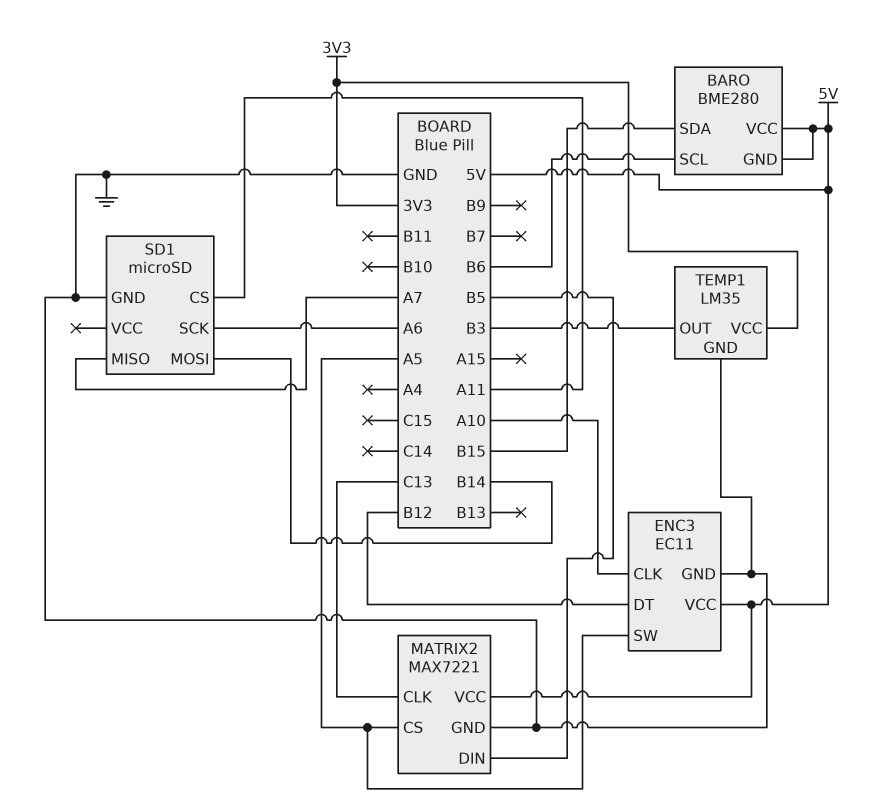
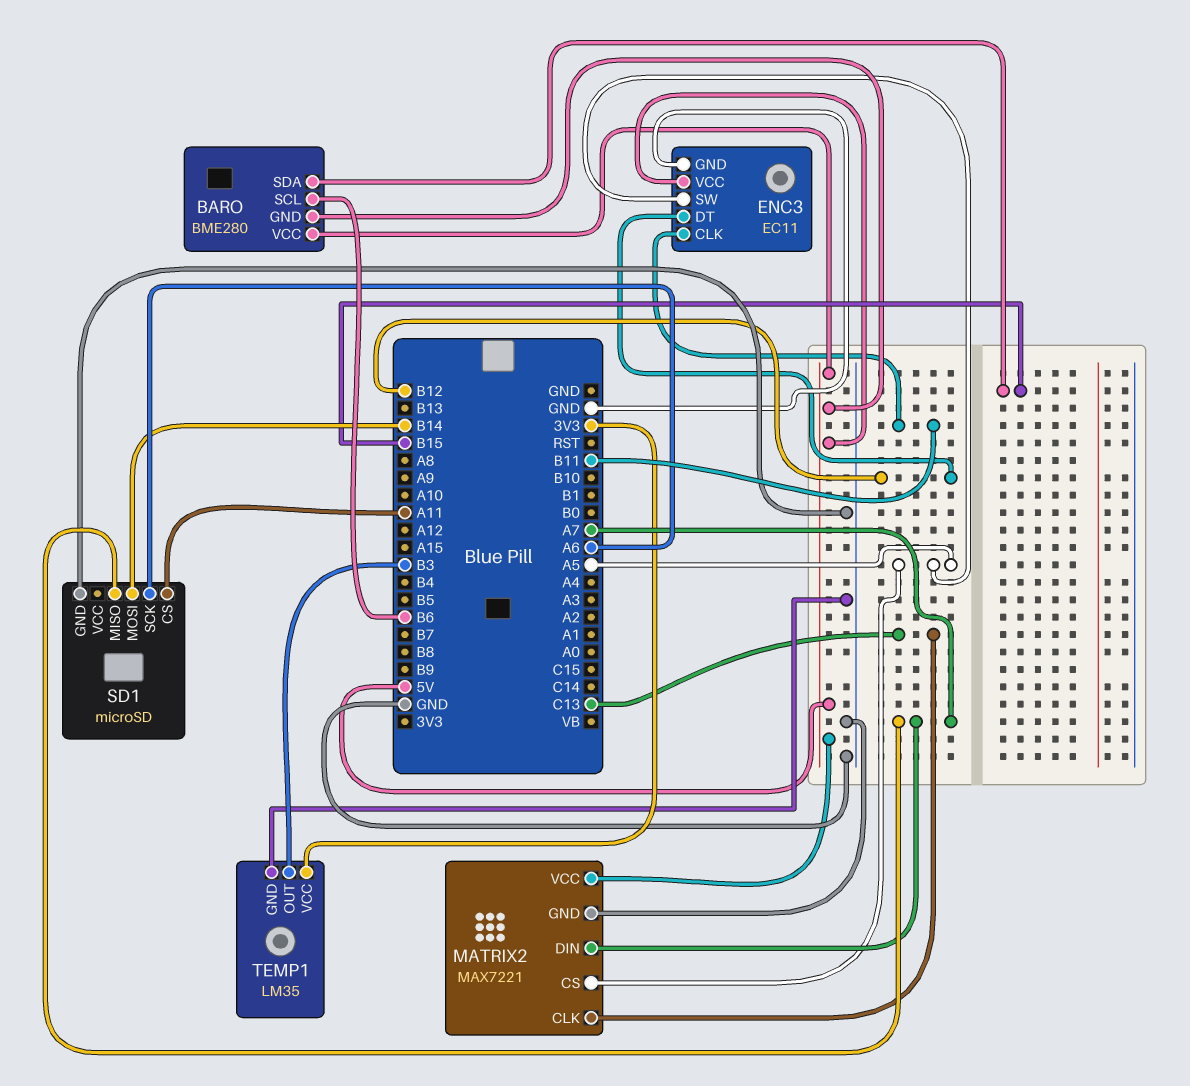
ENC3 pin CLK: A10 -> B11
MATRIX2 pin DIN: B5 -> A7

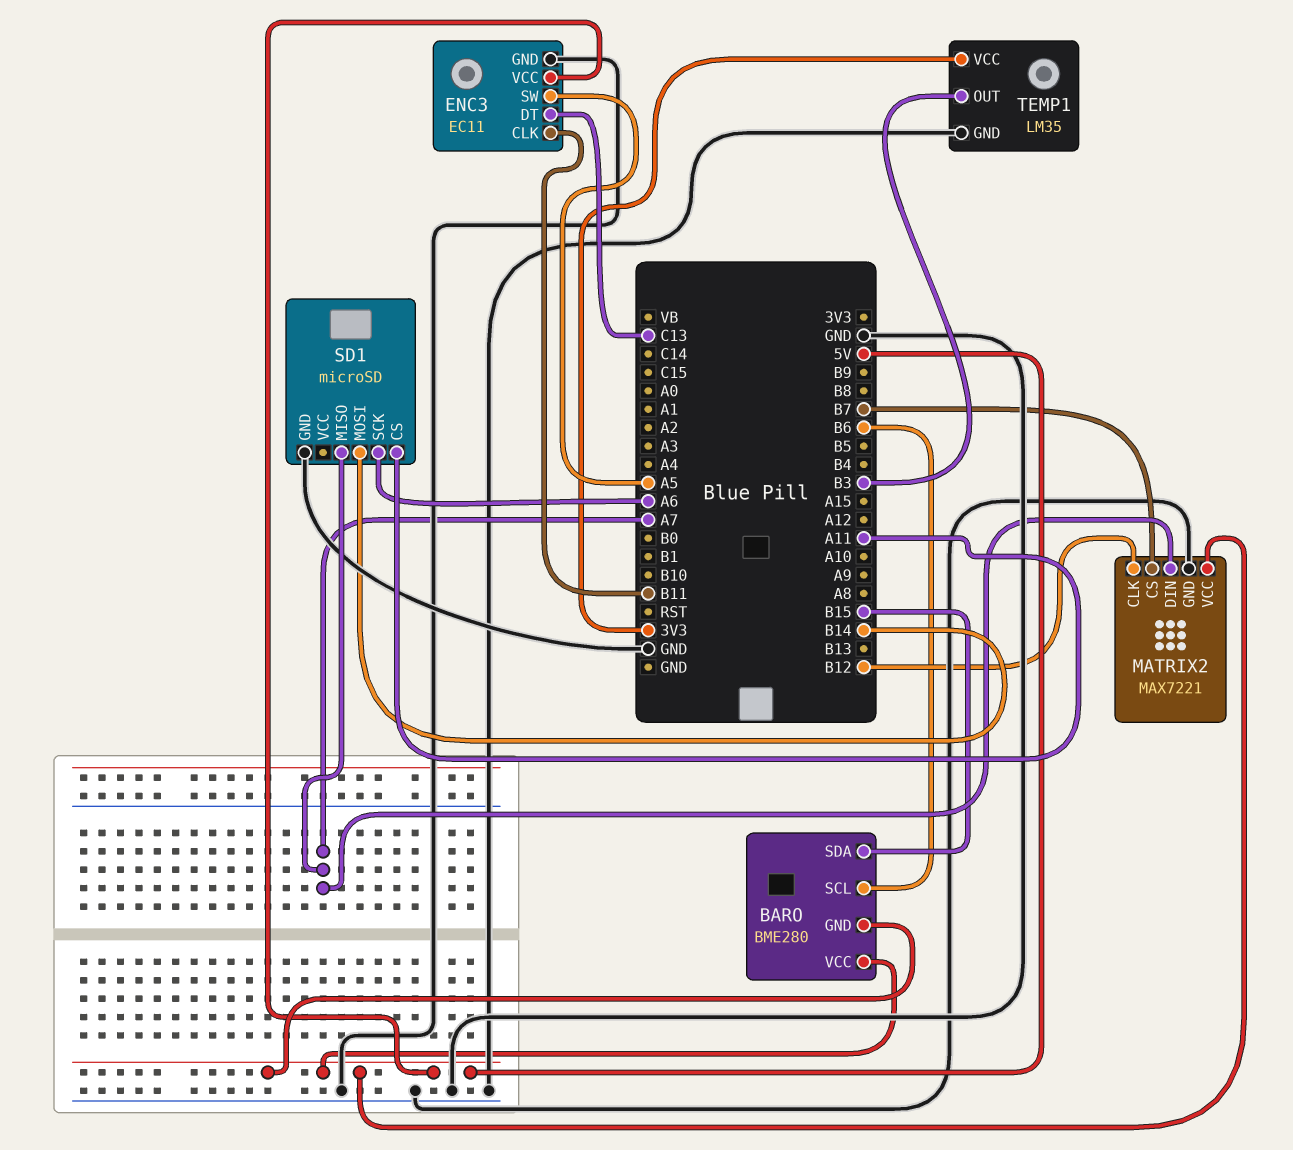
ENC3 pin DT: B12 -> C13
MATRIX2 pin CLK: C13 -> B12
MATRIX2 pin CS: A5 -> B7

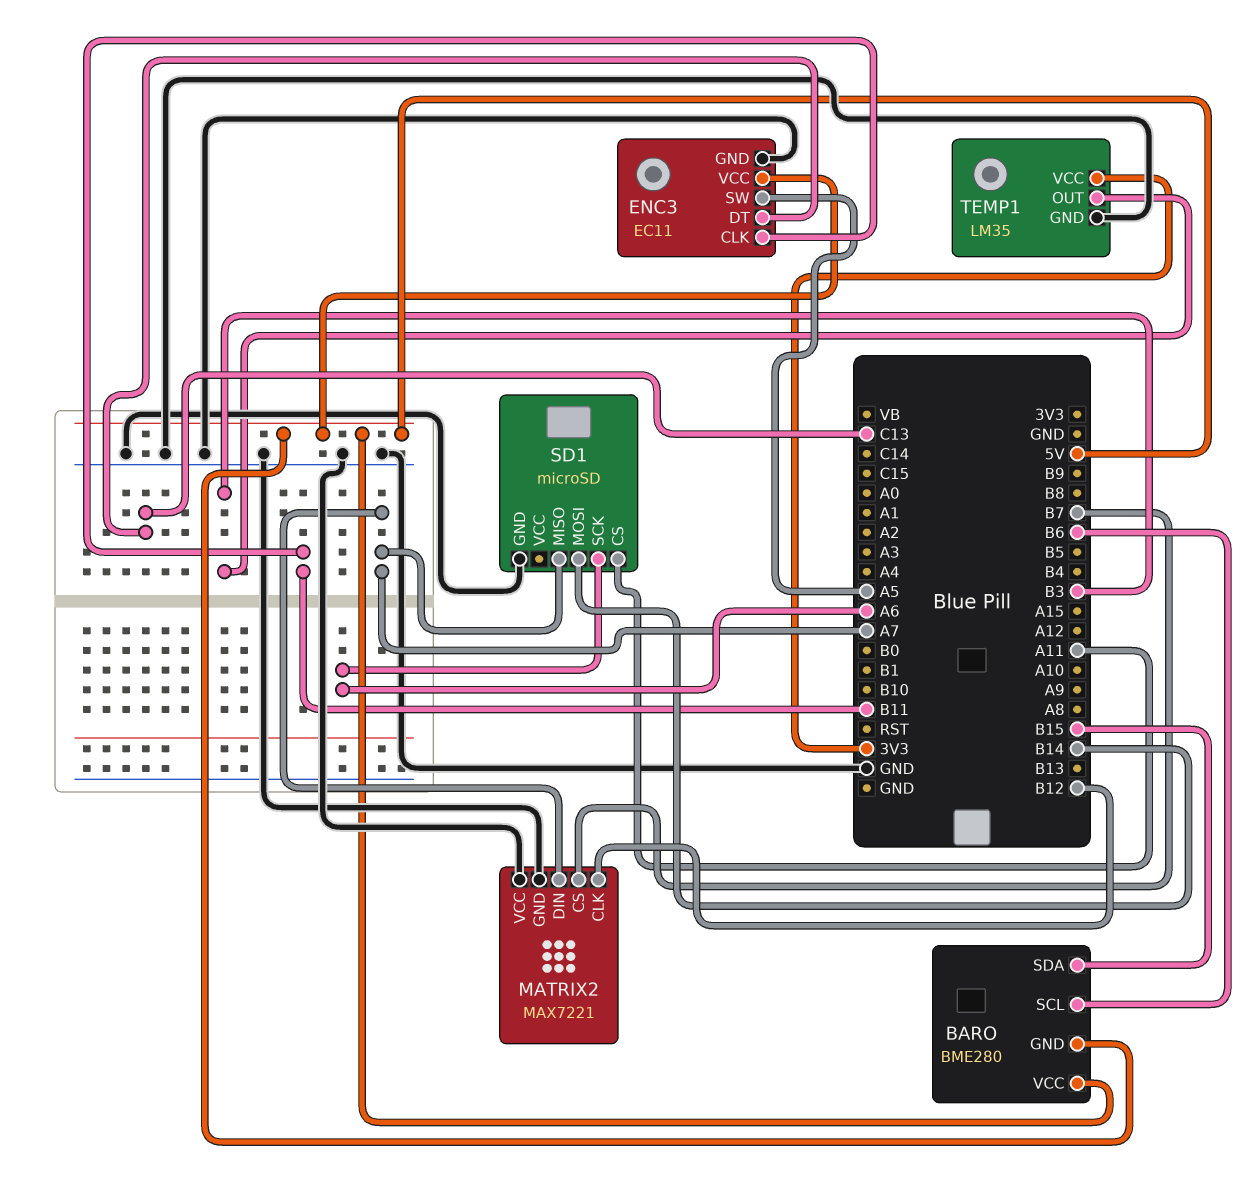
MATRIX2 pin VCC: 5V -> GND

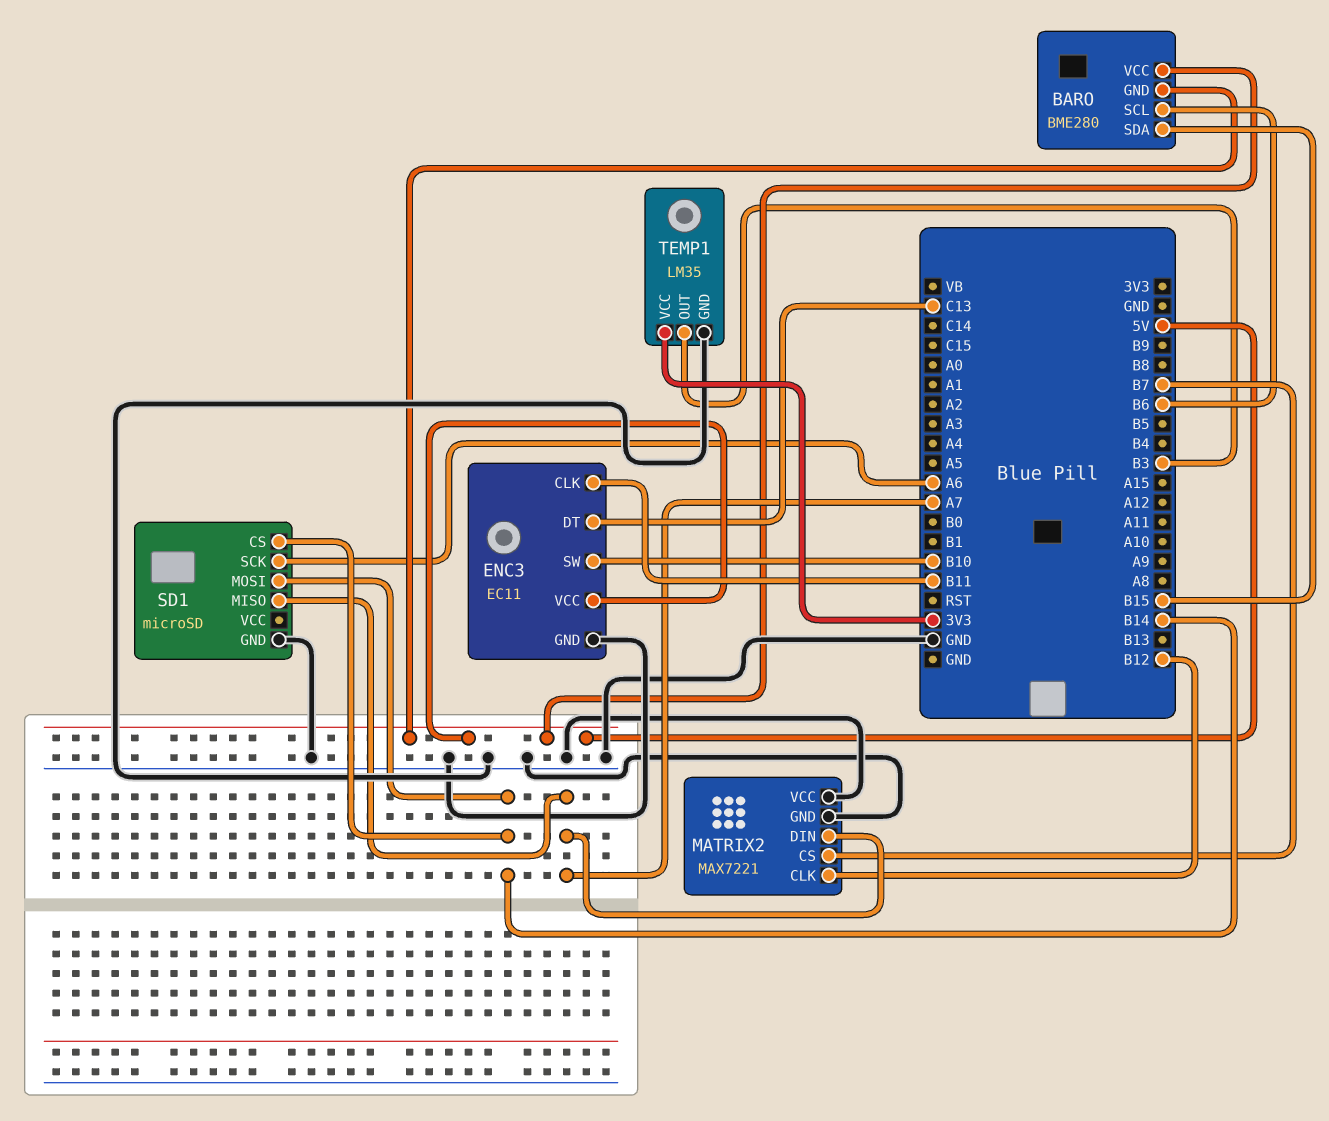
ENC3 pin SW: A5 -> B10
SD1 pin CS: A11 -> B14

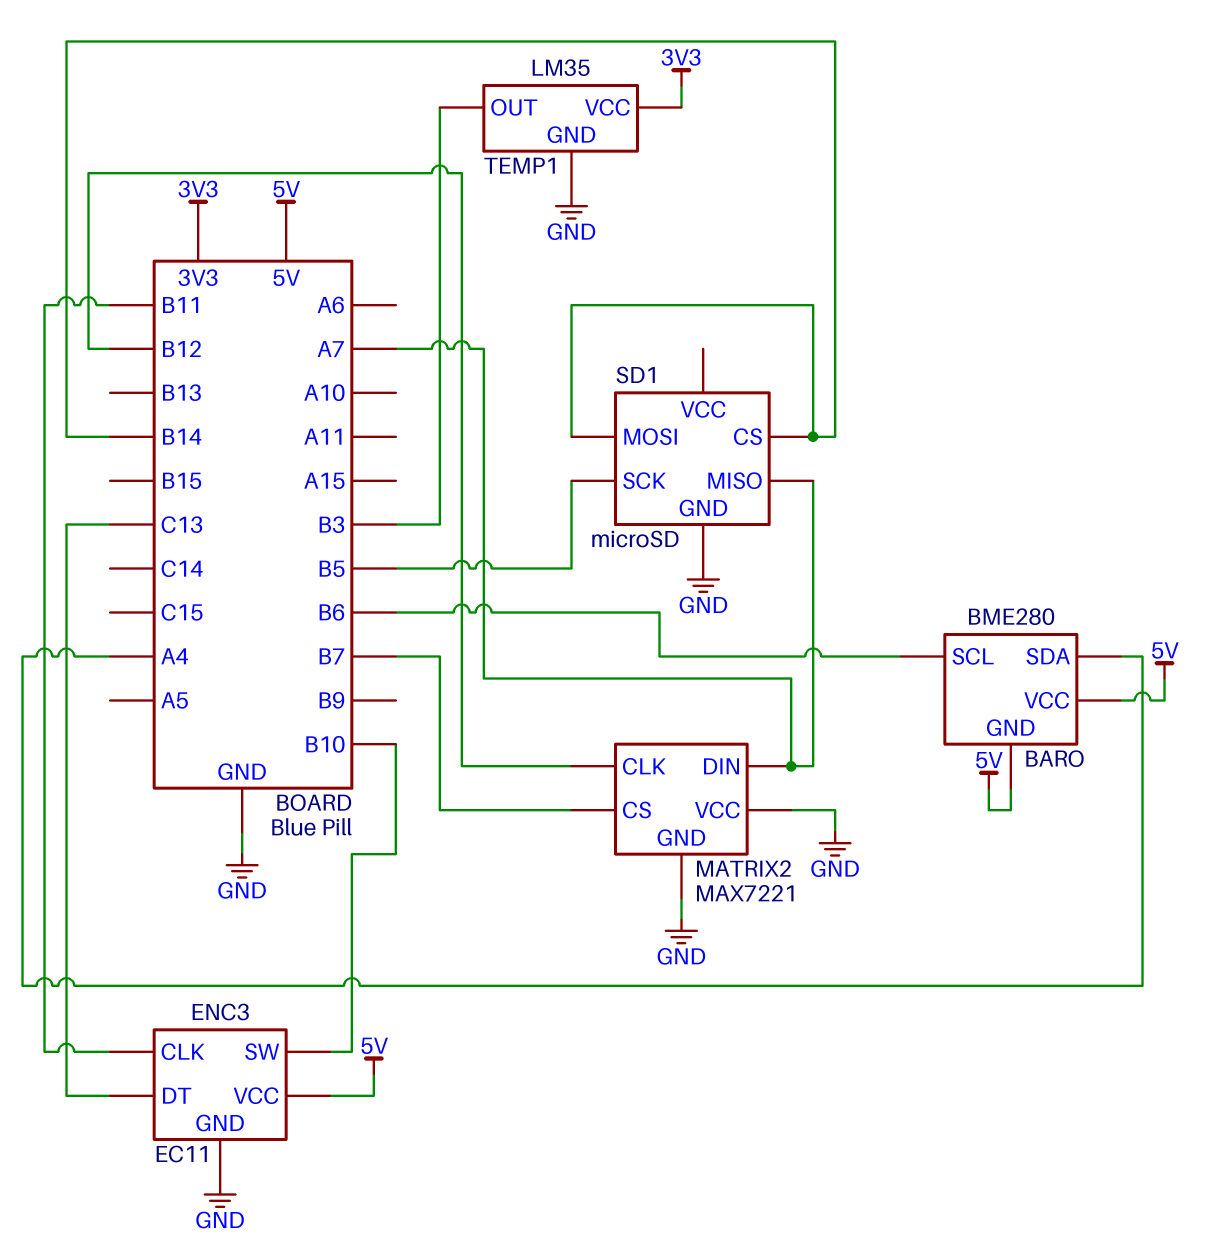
BARO pin SDA: B15 -> A4
SD1 pin SCK: A6 -> B5

